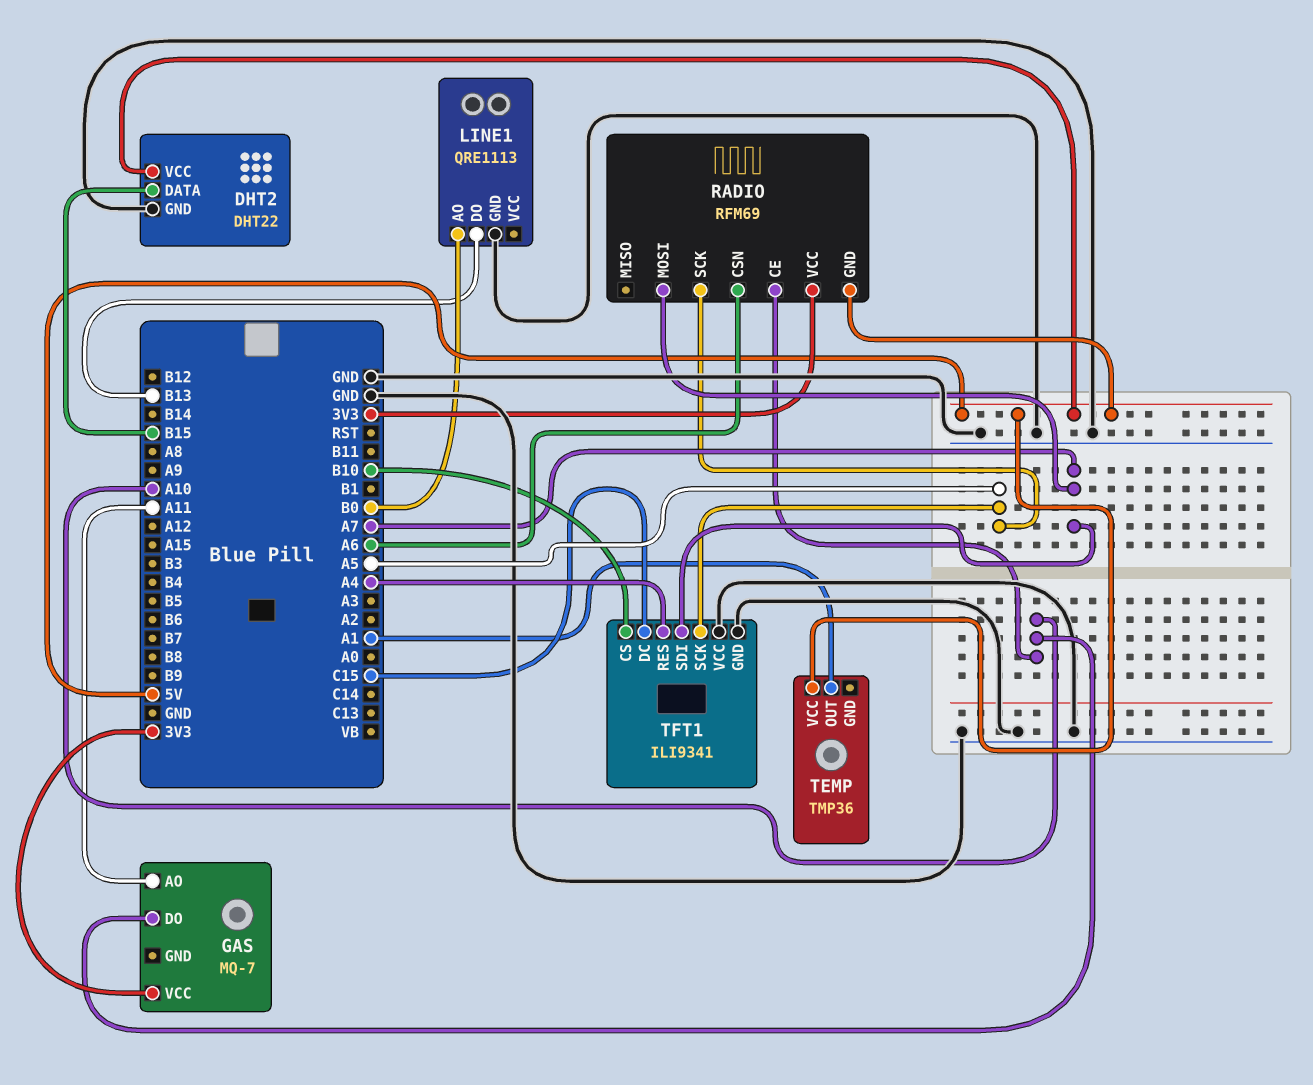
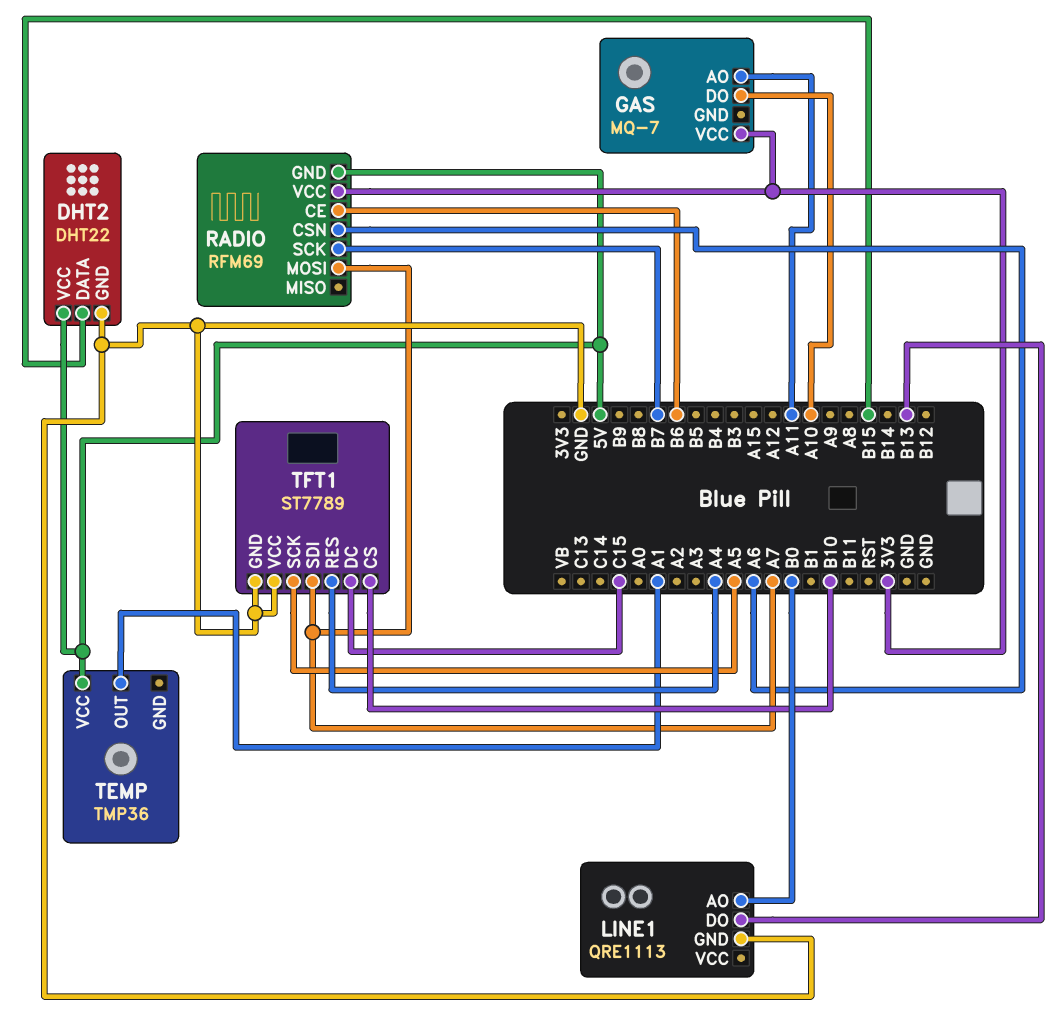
RADIO pin CE: A10 -> B6
RADIO pin SCK: A5 -> B7
TFT1: ILI9341 -> ST7789

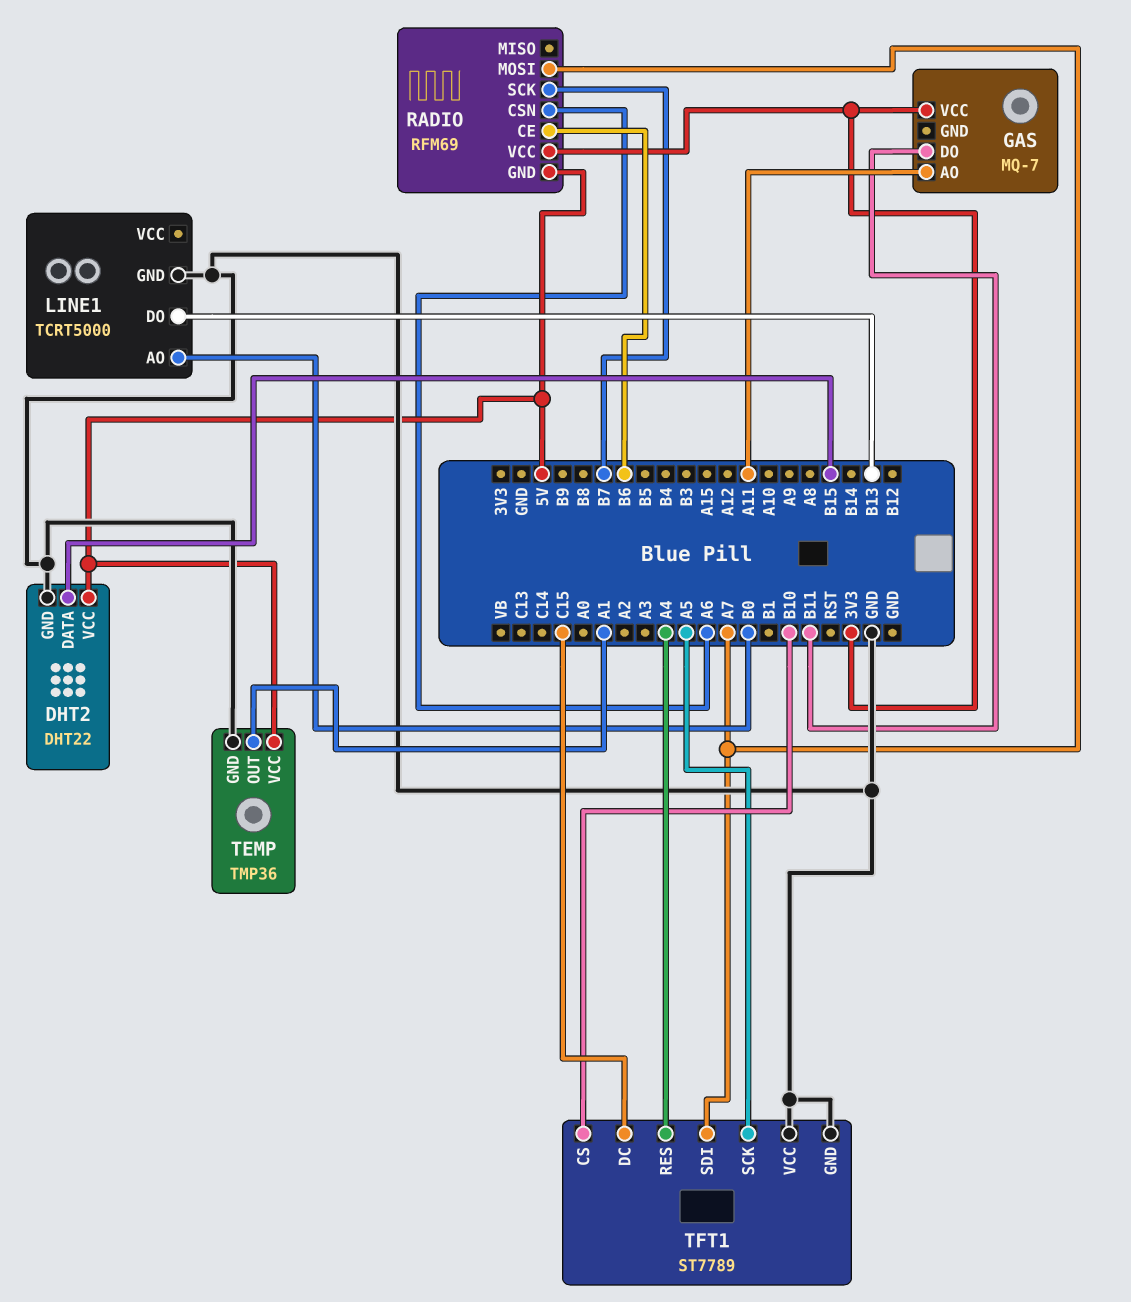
GAS pin DO: A10 -> B11
LINE1: QRE1113 -> TCRT5000
TEMP pin GND: none -> GND

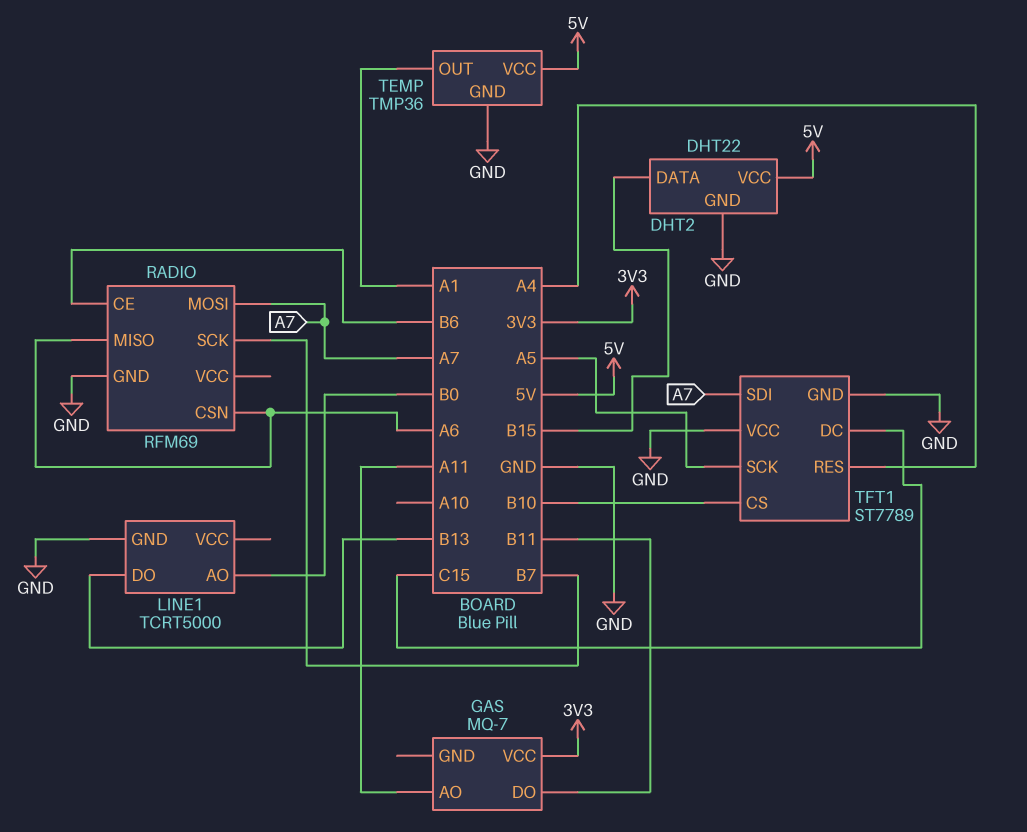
RADIO pin GND: 5V -> GND
RADIO pin MISO: none -> A6
RADIO pin VCC: 3V3 -> none

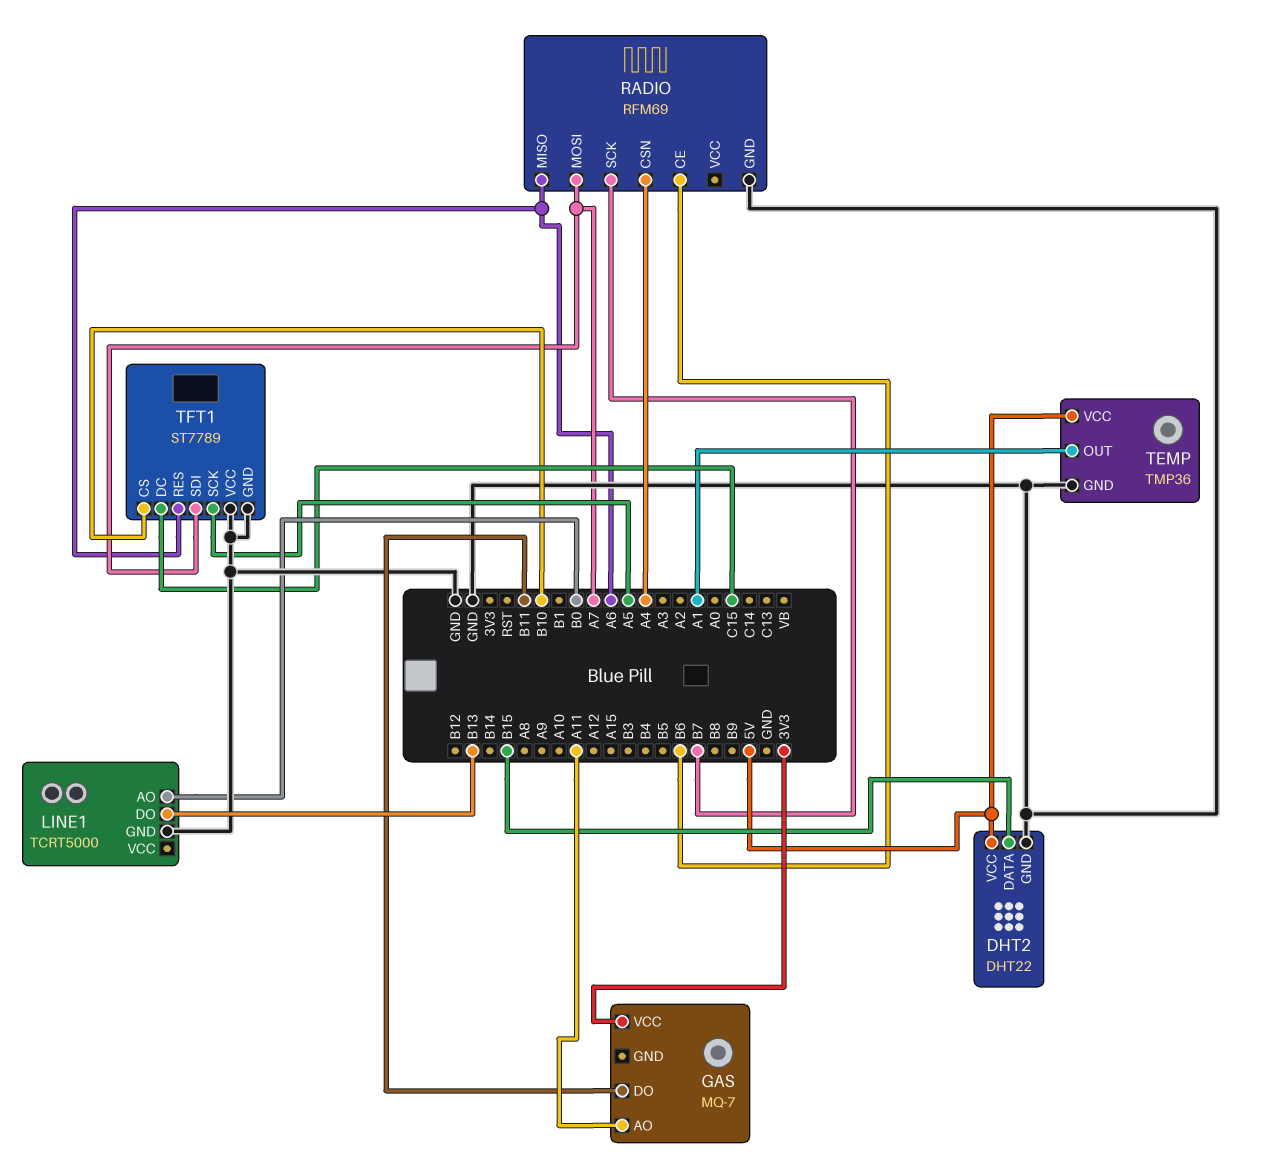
RADIO pin CSN: A6 -> A4
TFT1 pin RES: A4 -> A6

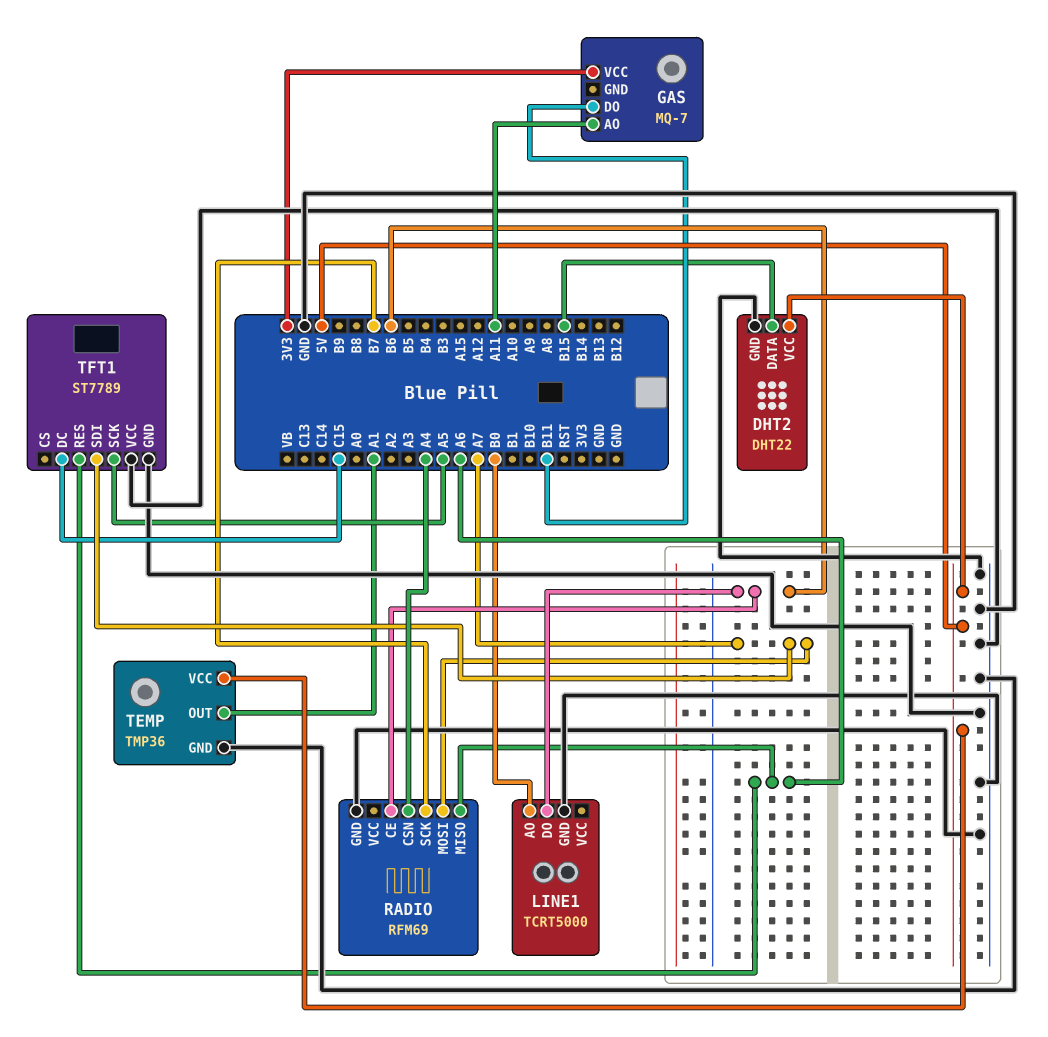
LINE1 pin DO: B13 -> B6
TFT1 pin CS: B10 -> none

